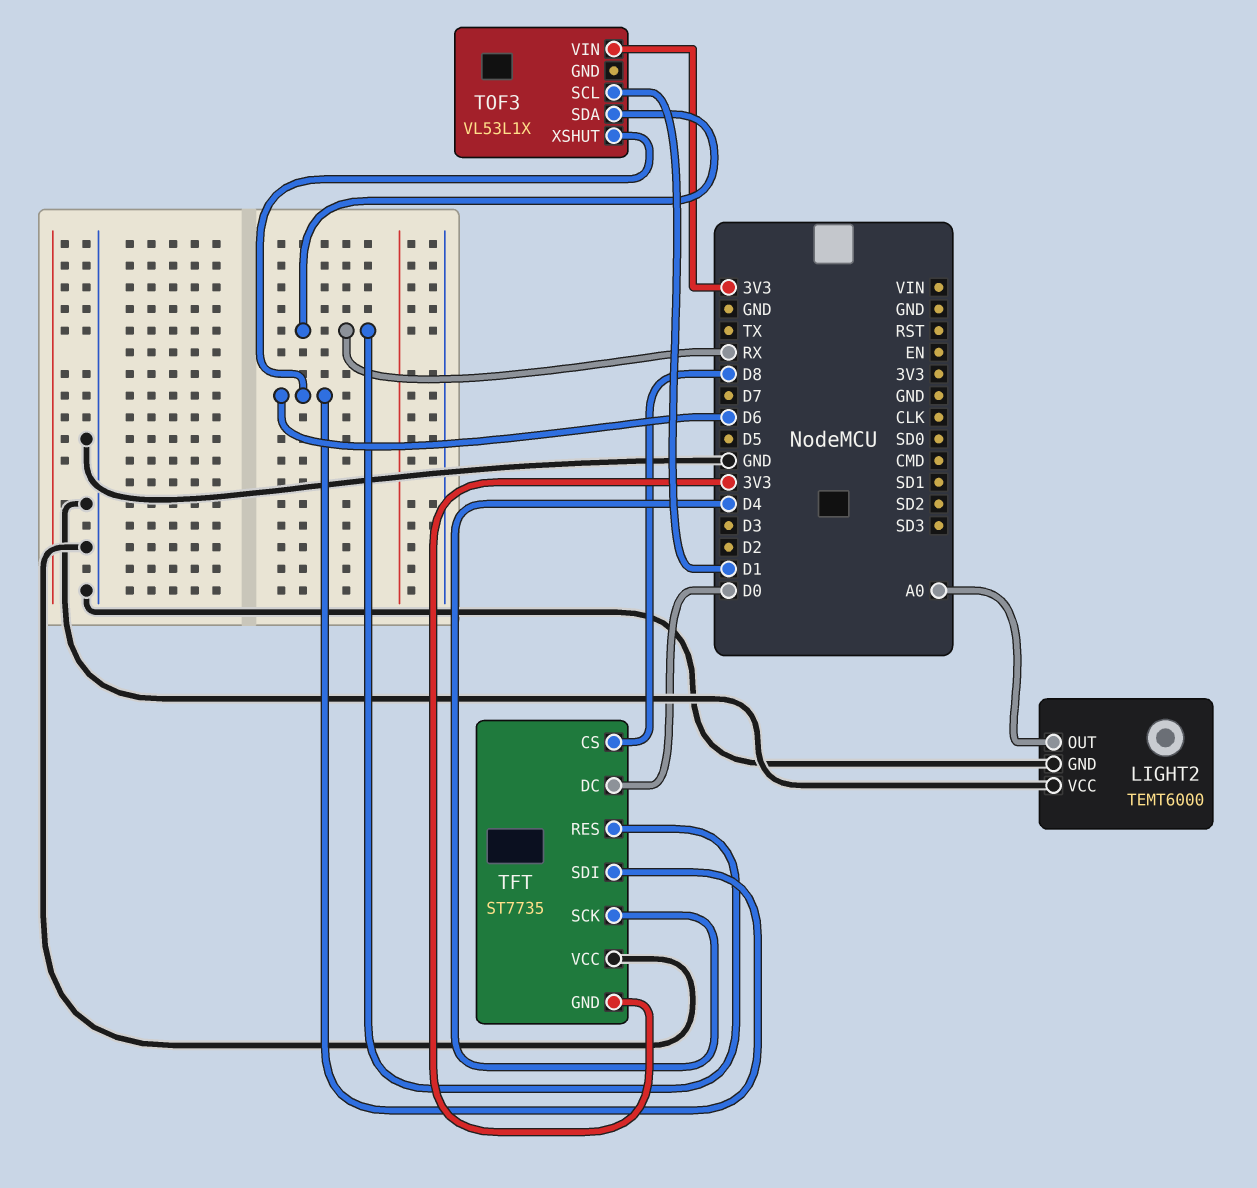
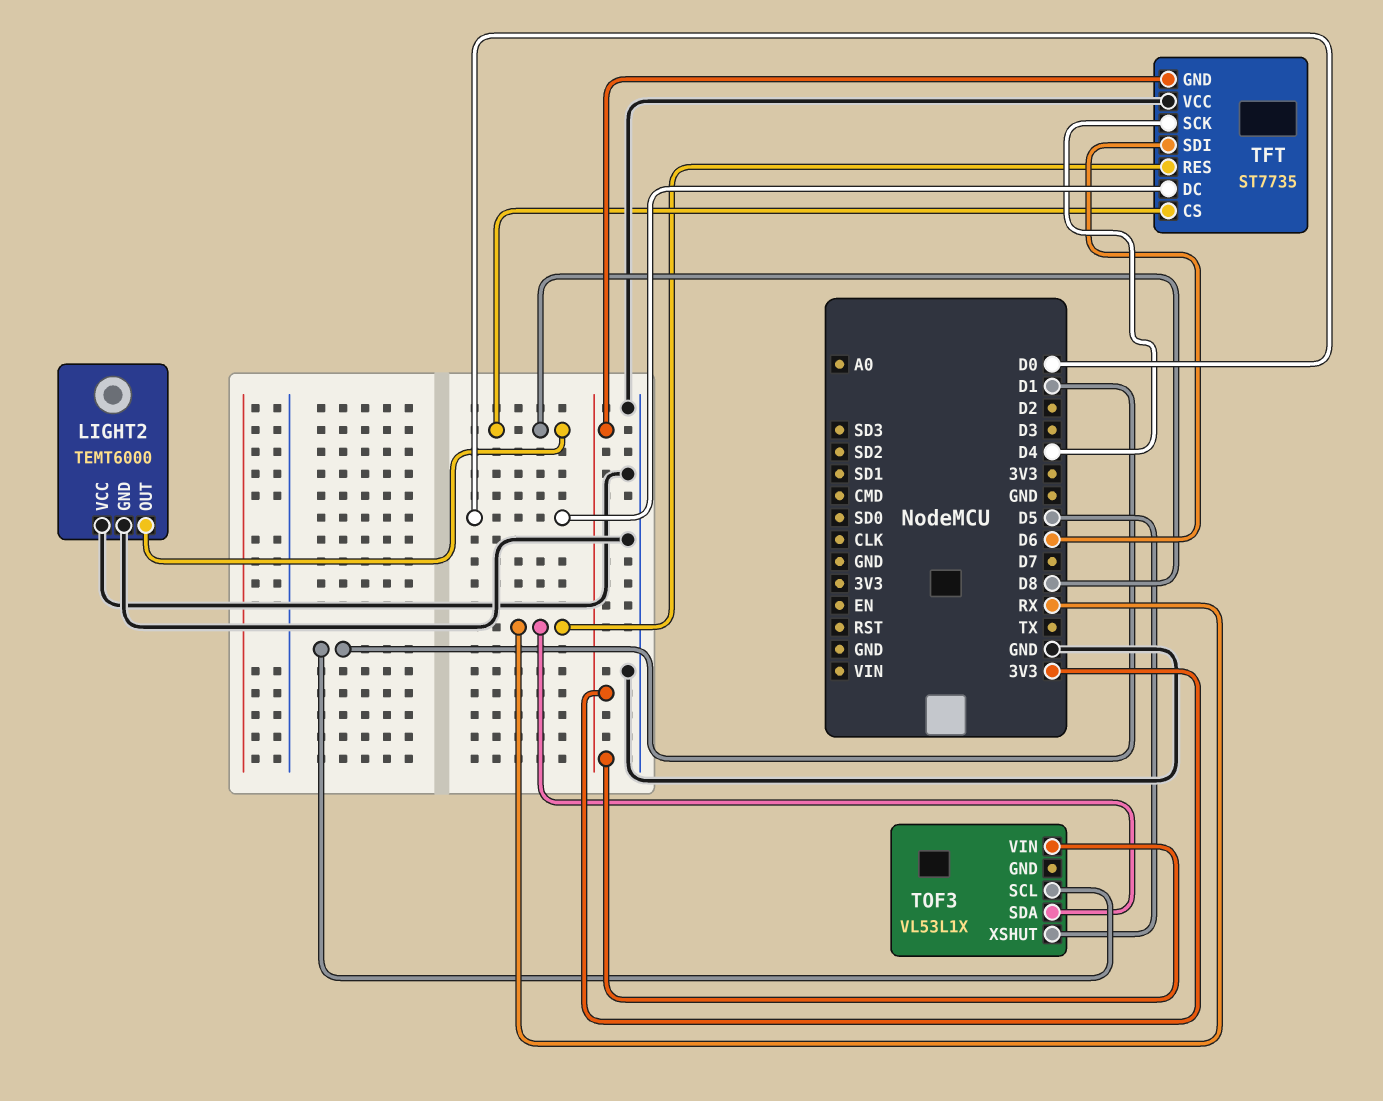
LIGHT2 pin OUT: A0 -> D8
TOF3 pin XSHUT: D6 -> D5

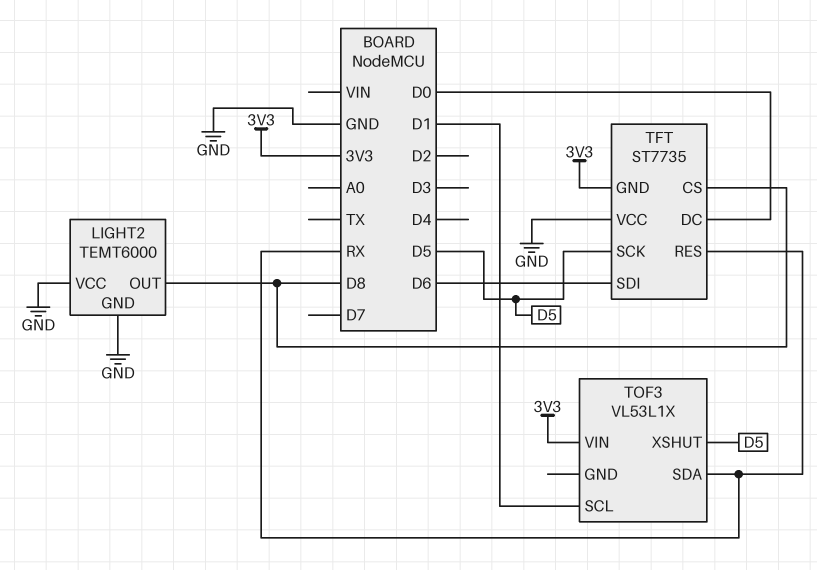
TFT pin SCK: D4 -> D5

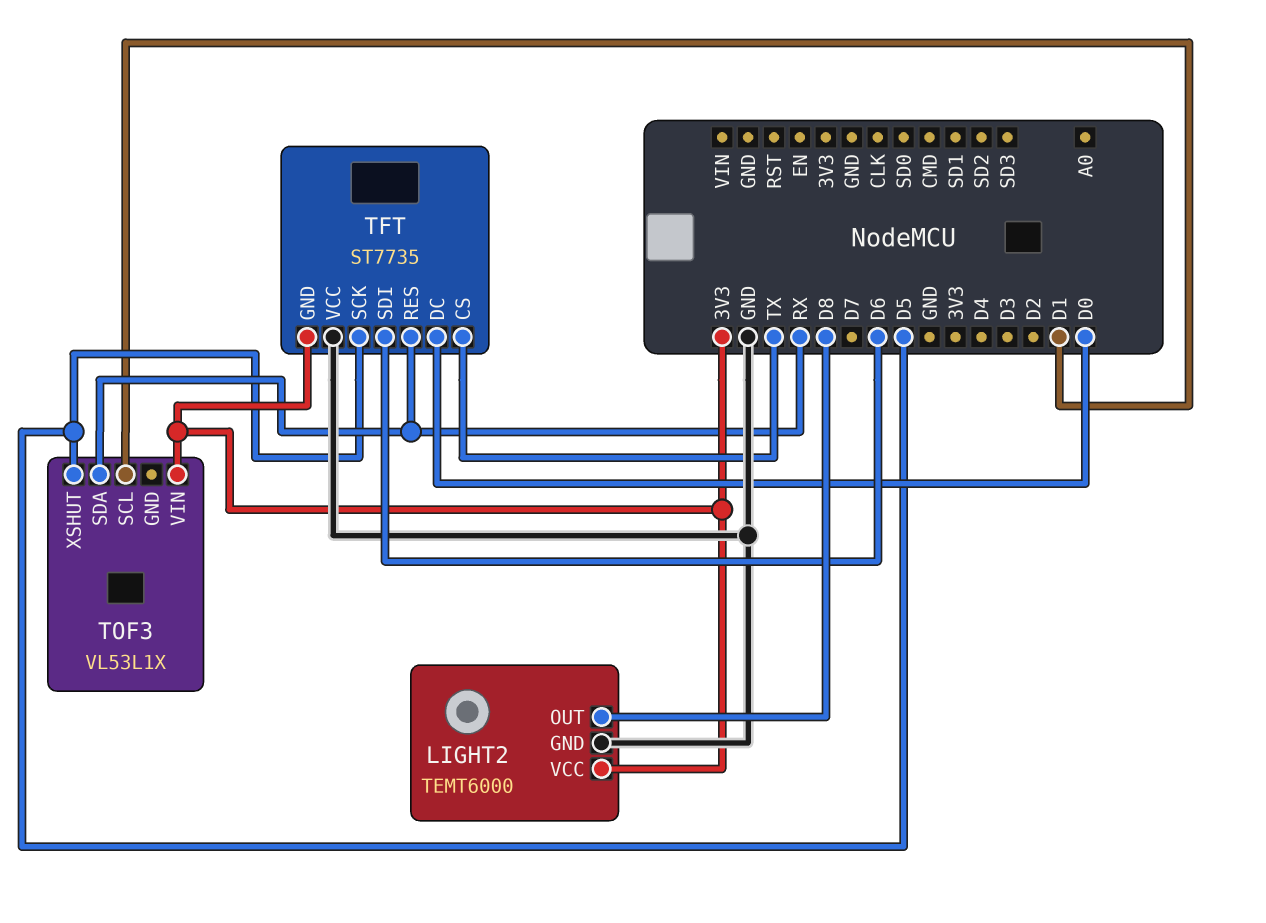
LIGHT2 pin VCC: GND -> 3V3
TFT pin CS: D8 -> TX

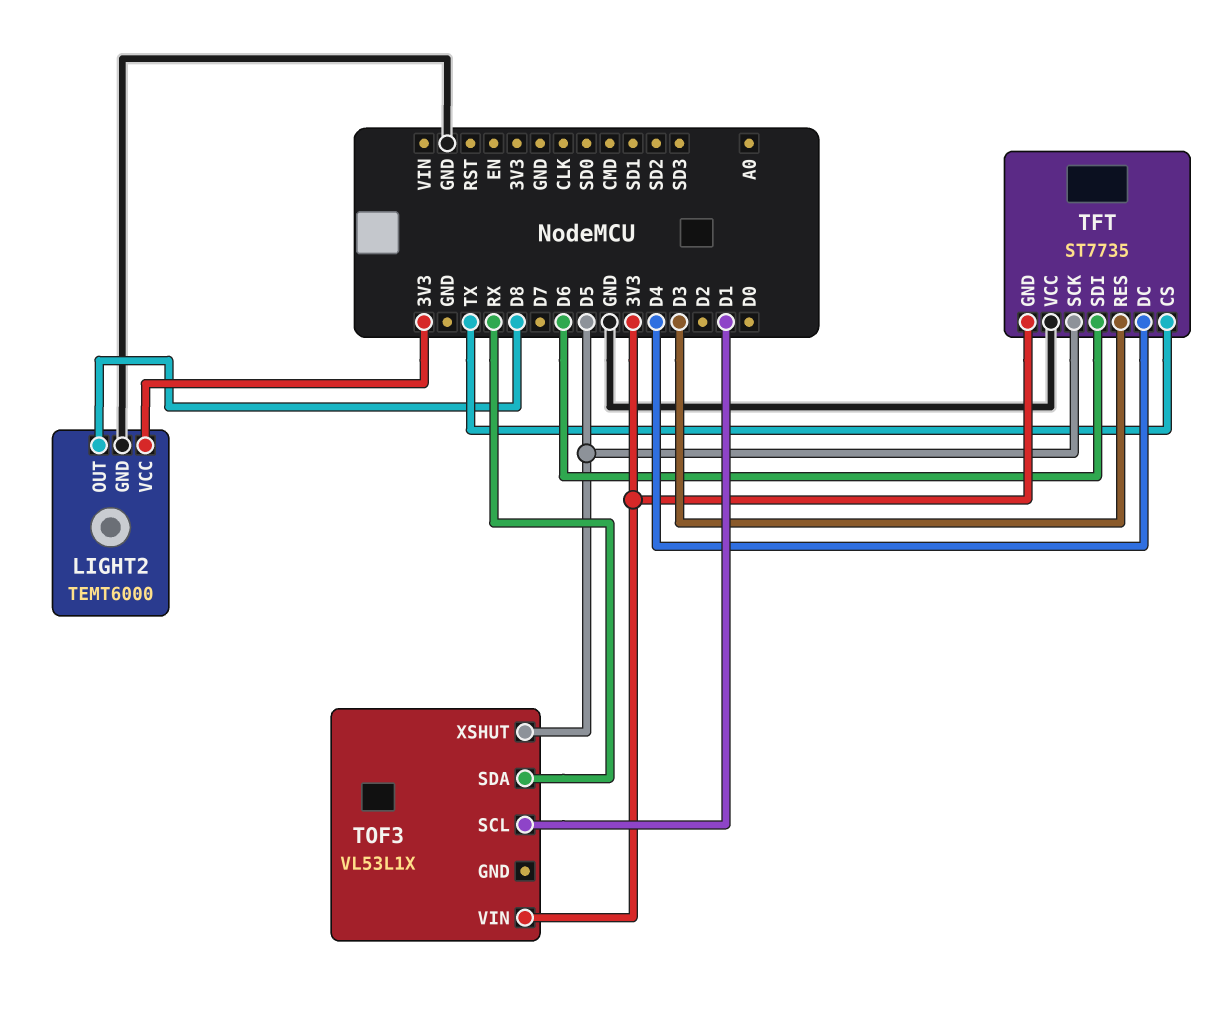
TFT pin DC: D0 -> D4
TFT pin RES: RX -> D3

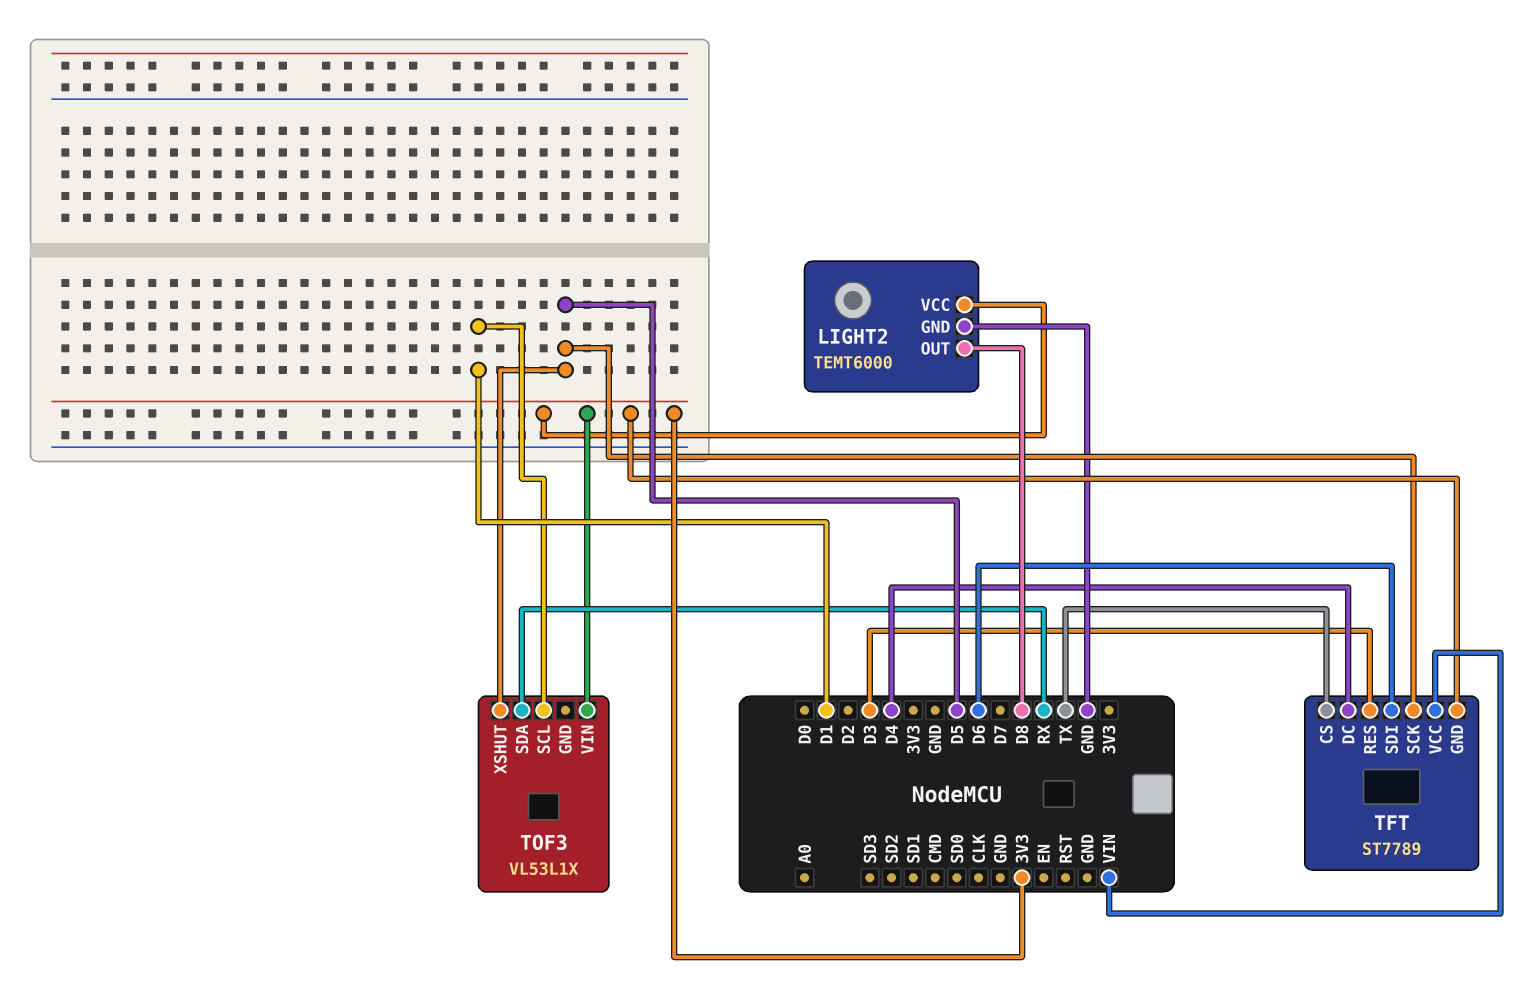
TFT: ST7735 -> ST7789
TFT pin VCC: GND -> VIN

